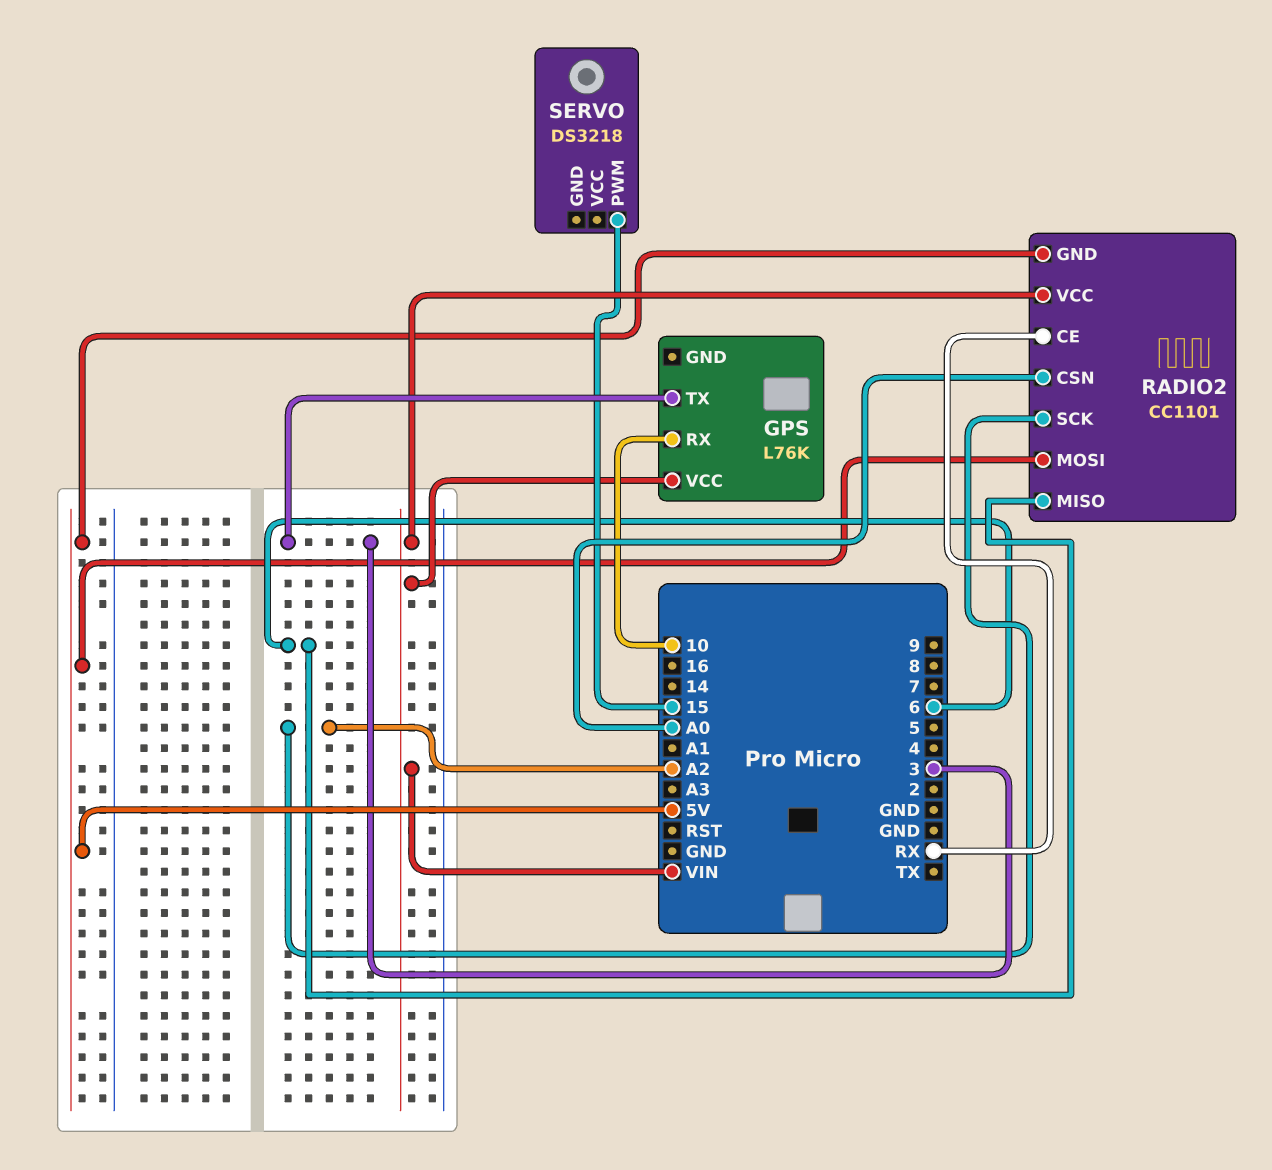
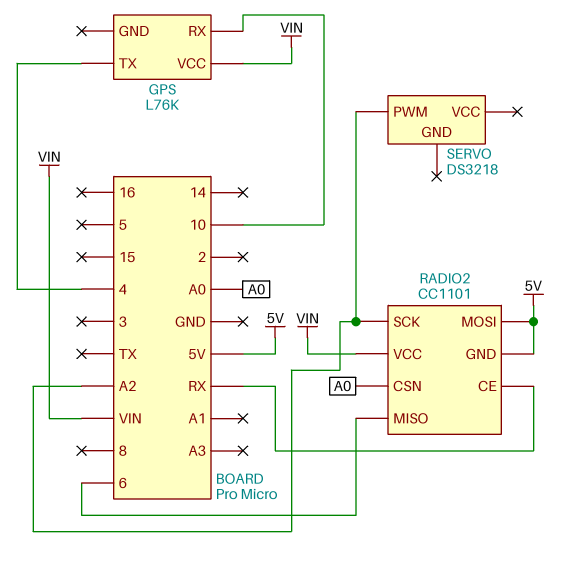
GPS pin TX: 3 -> 4
SERVO pin PWM: 15 -> A2

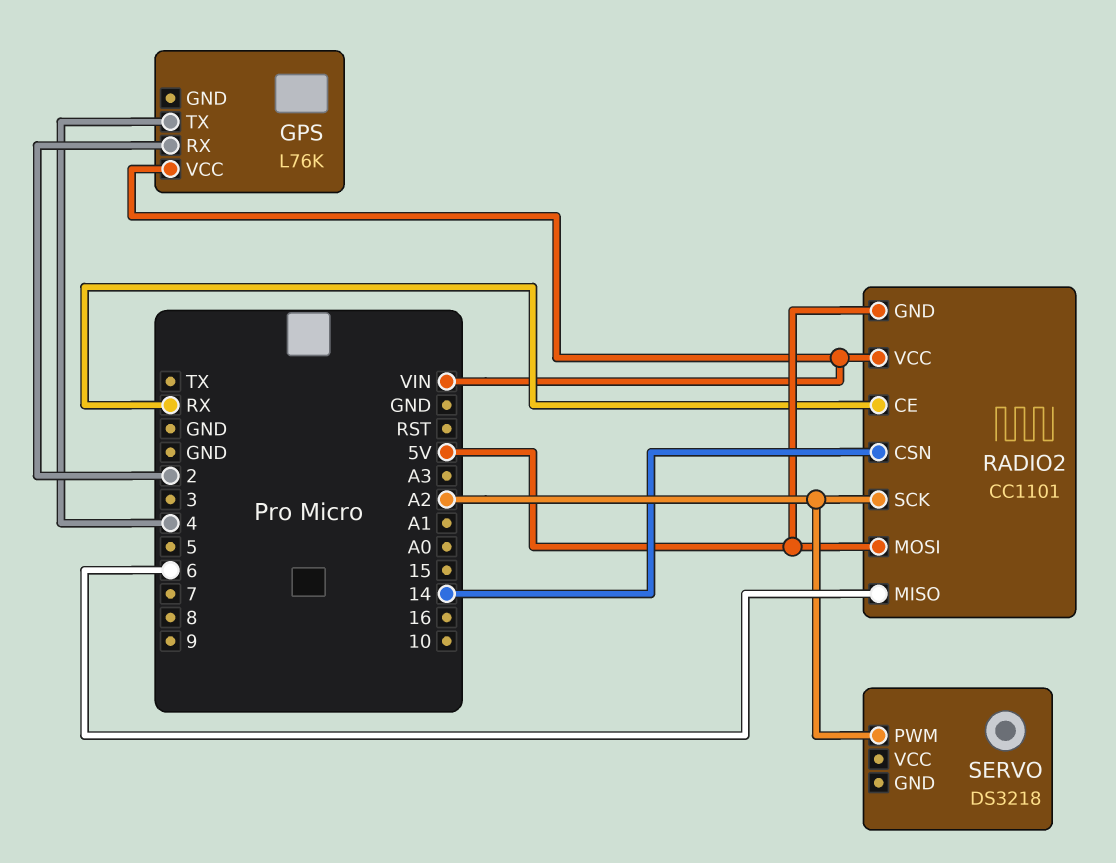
GPS pin RX: 10 -> 2
RADIO2 pin CSN: A0 -> 14

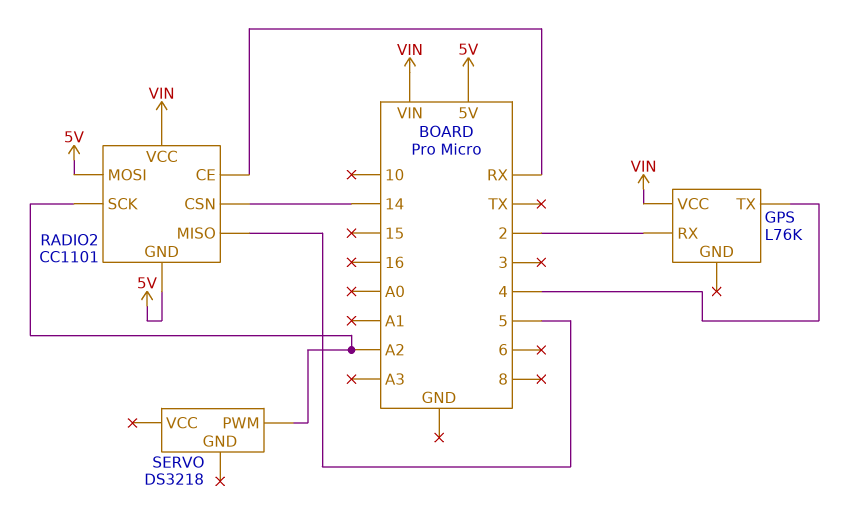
RADIO2 pin MISO: 6 -> 5

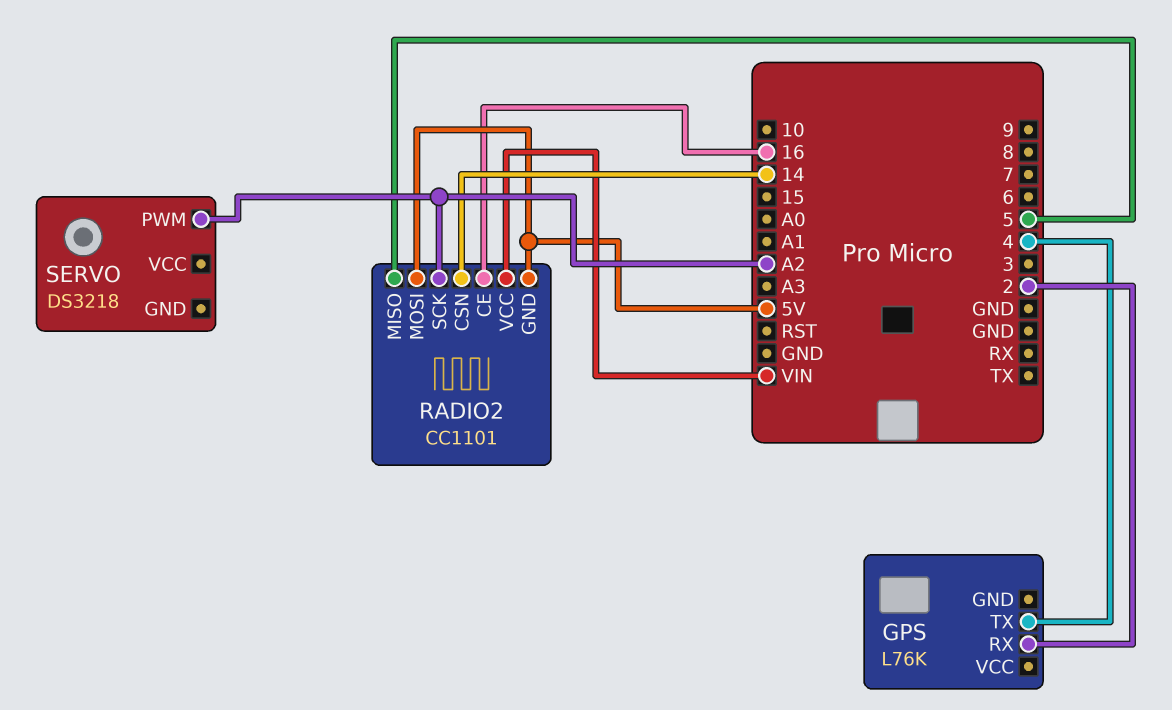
GPS pin VCC: VIN -> none
RADIO2 pin CE: RX -> 16

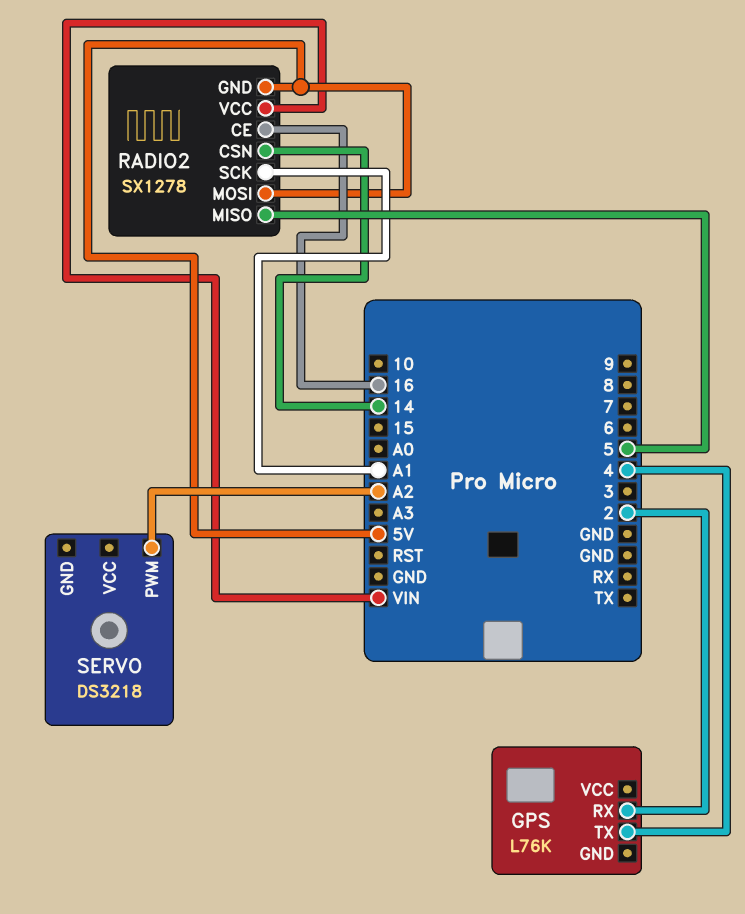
RADIO2: CC1101 -> SX1278
RADIO2 pin SCK: A2 -> A1

